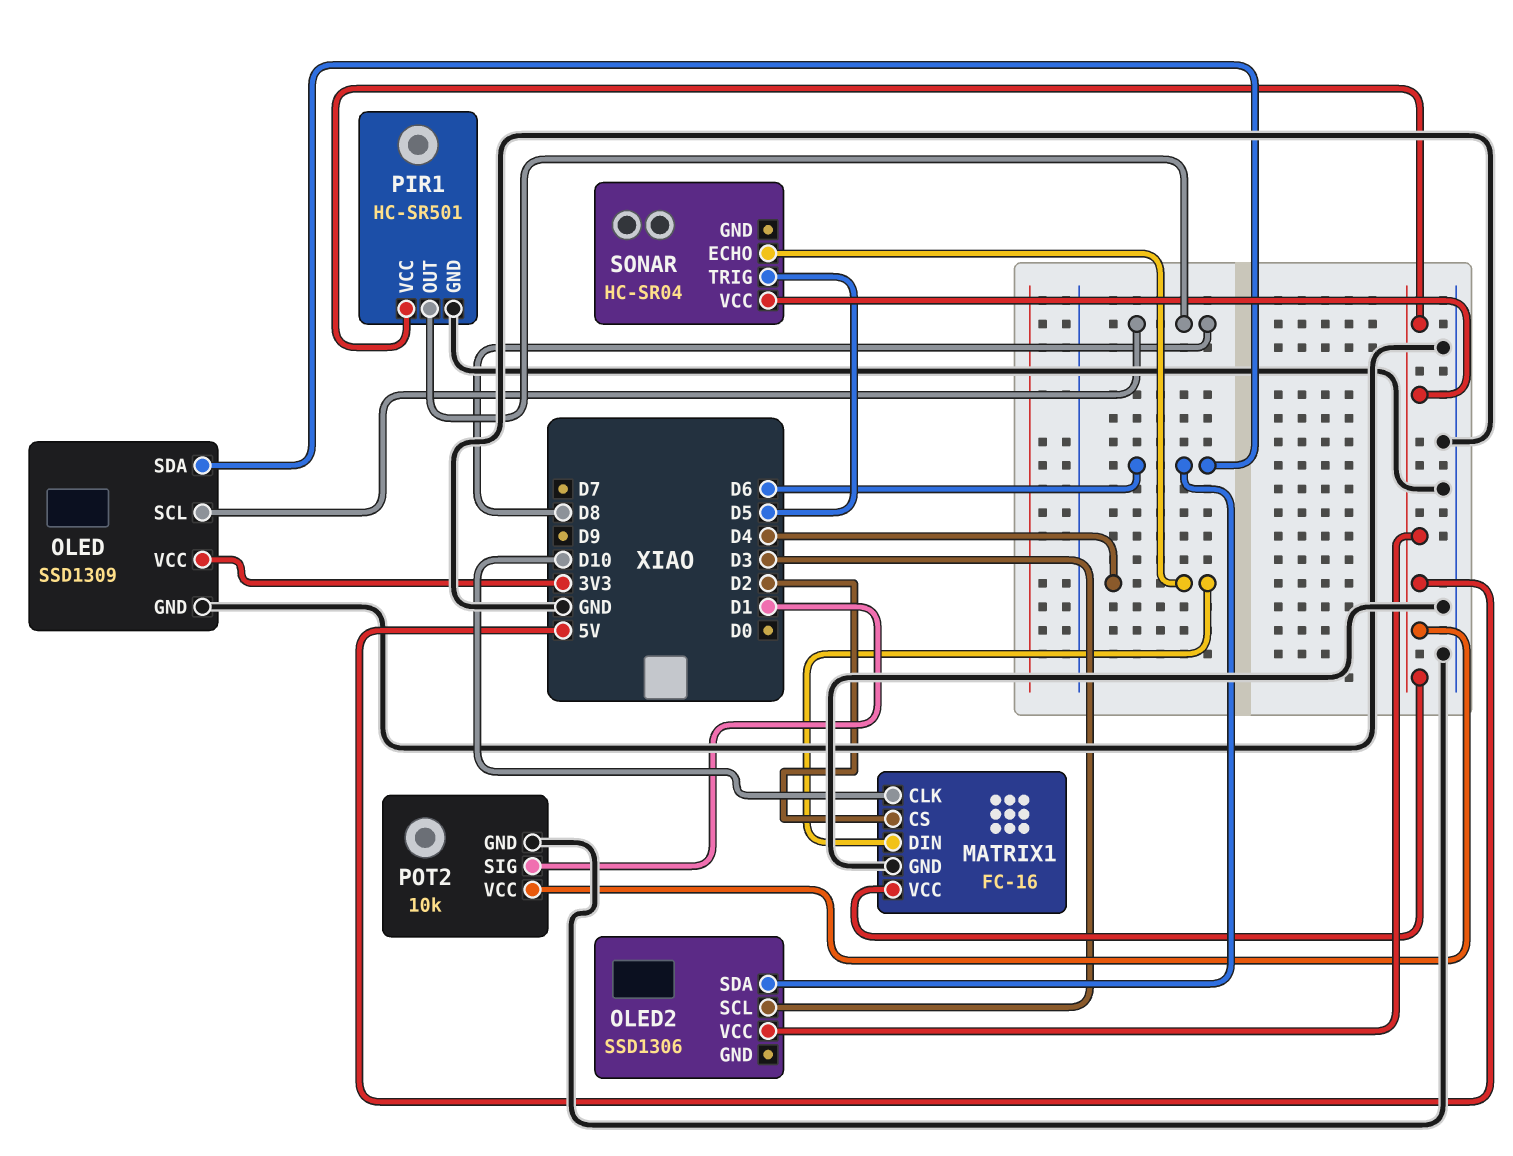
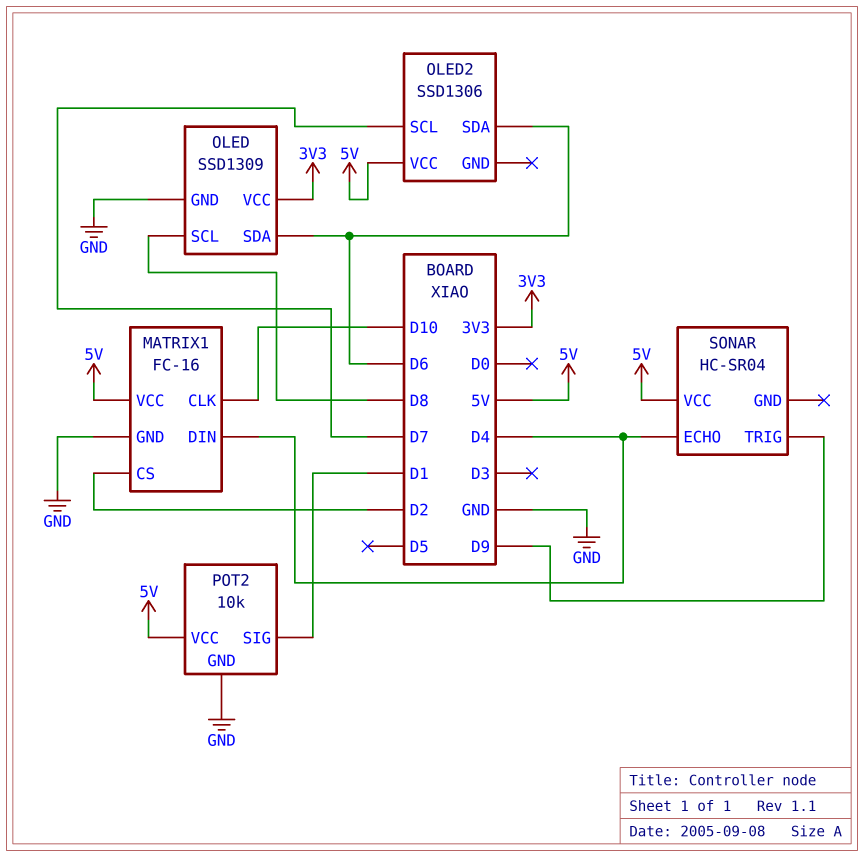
OLED2 pin SCL: D3 -> D7
PIR1: HC-SR501 -> none
PIR1 pin GND: GND -> none
PIR1 pin OUT: D8 -> none
PIR1 pin VCC: 5V -> none
SONAR pin TRIG: D5 -> D9

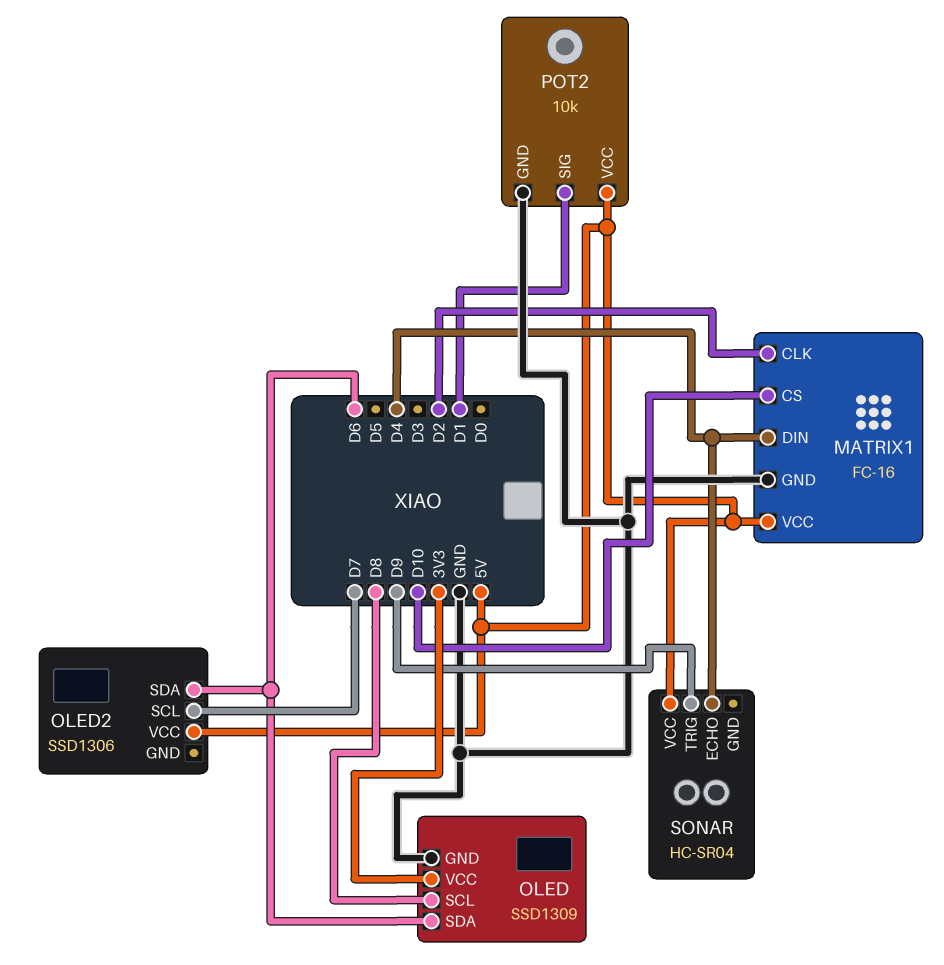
MATRIX1 pin CLK: D10 -> D2
MATRIX1 pin CS: D2 -> D10

